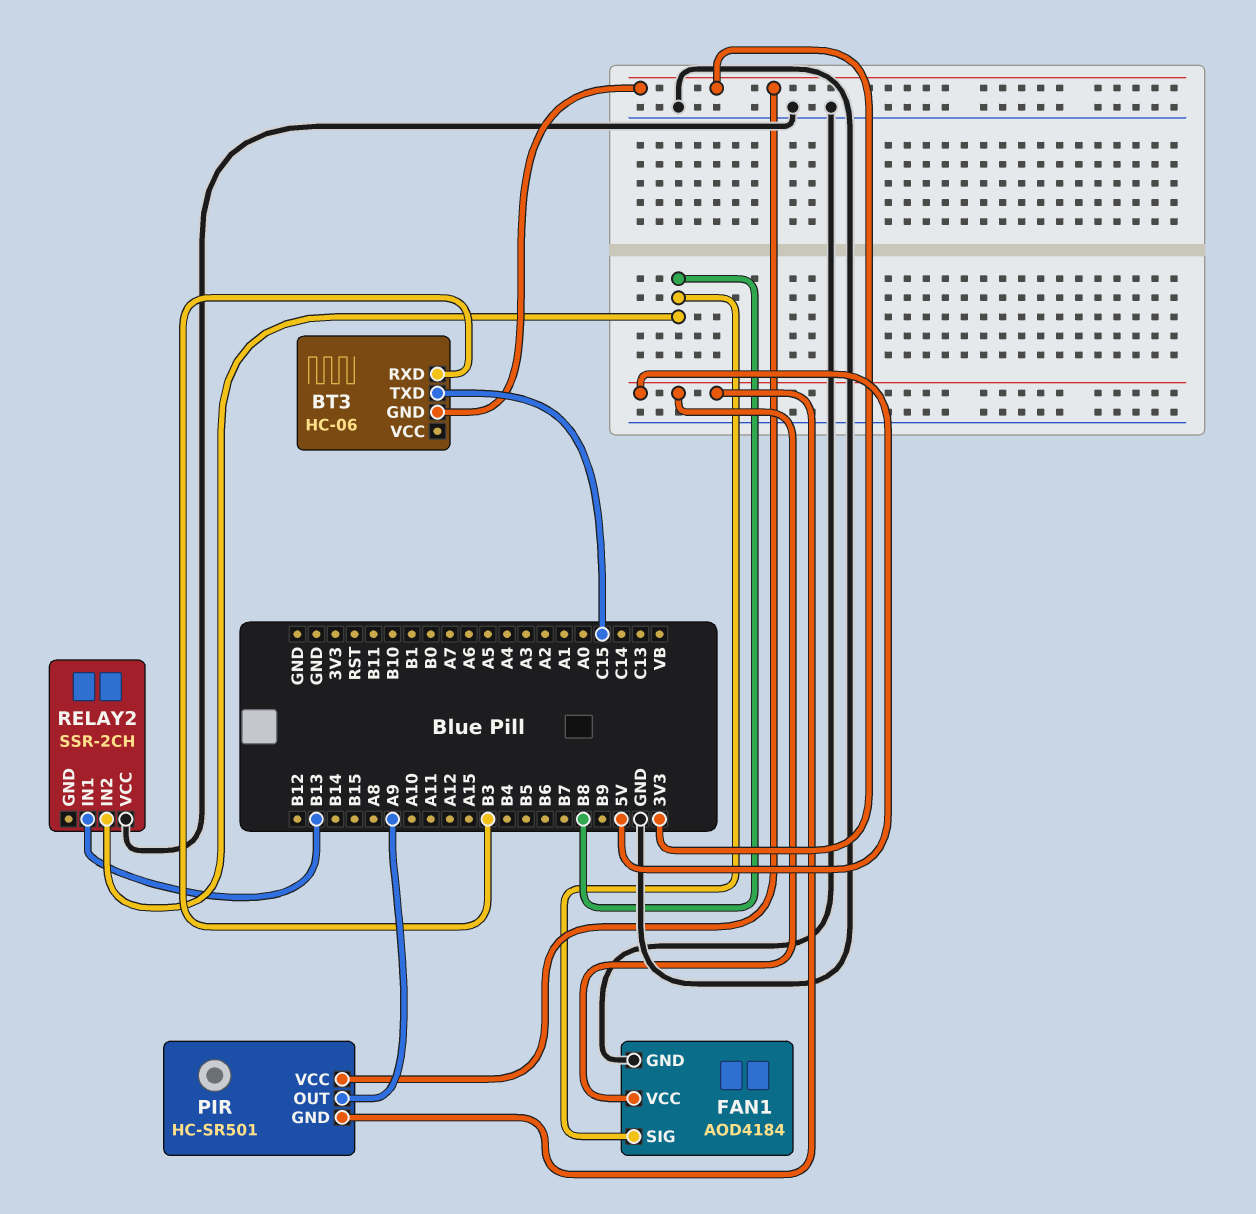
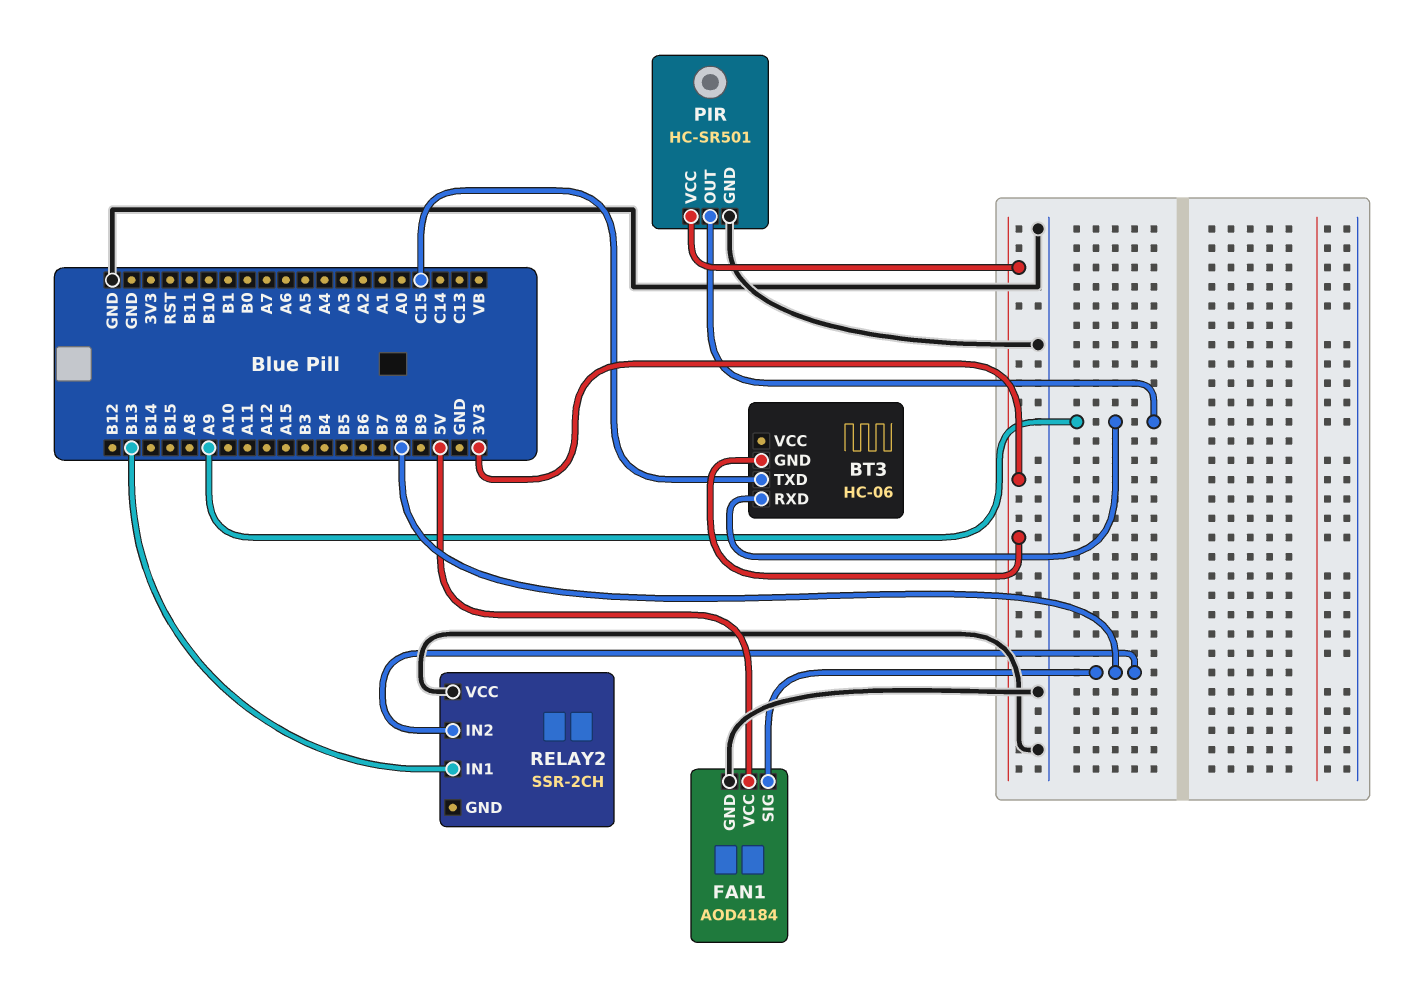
BT3 pin RXD: B3 -> A9
PIR pin GND: 5V -> GND

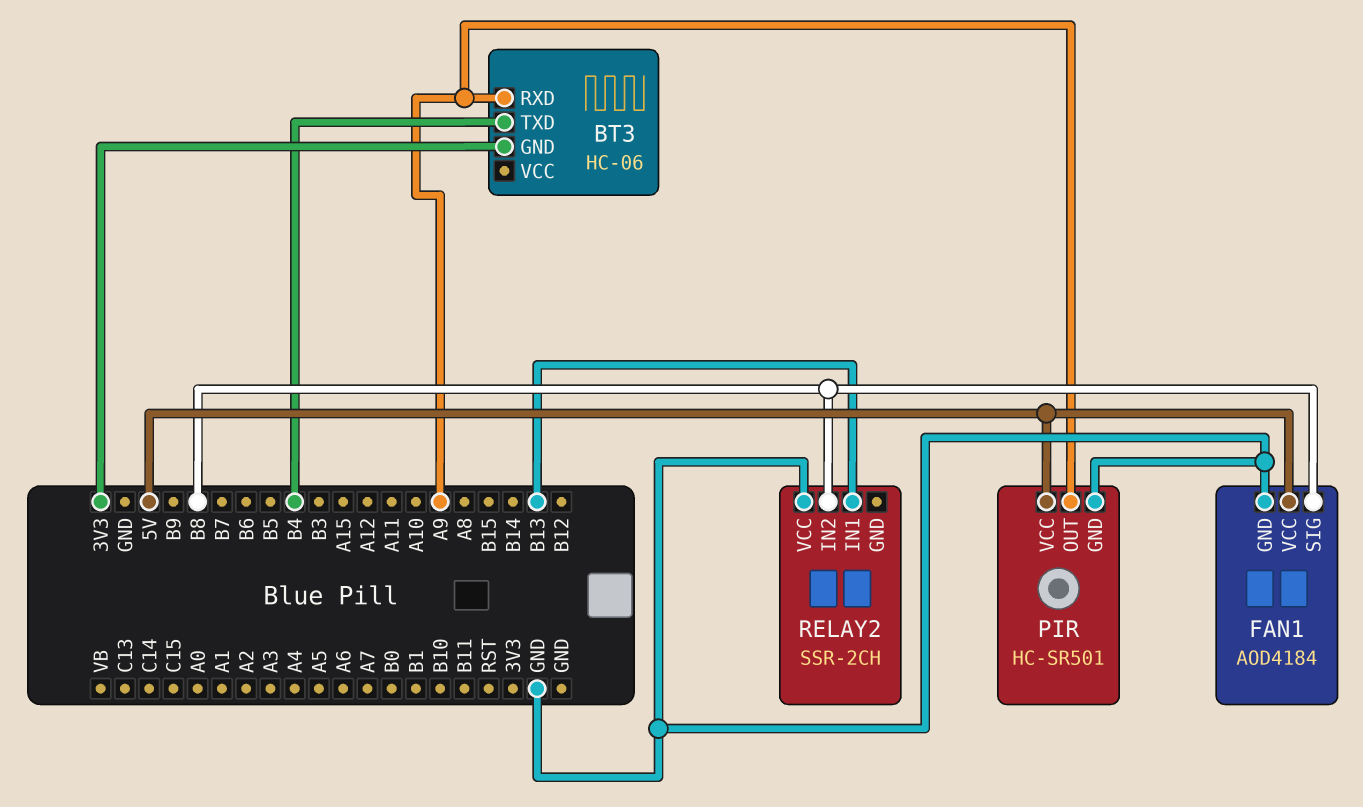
BT3 pin TXD: C15 -> B4
PIR pin VCC: 3V3 -> 5V

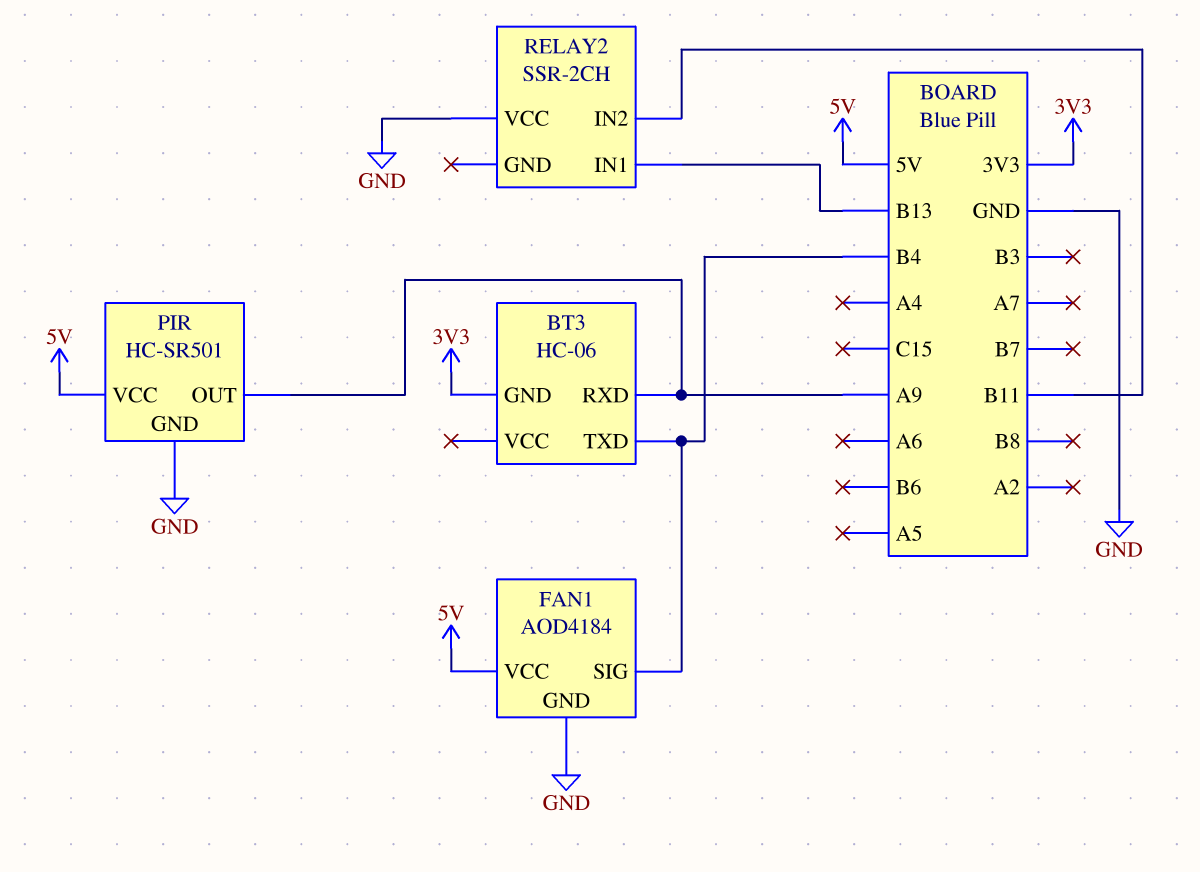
FAN1 pin SIG: B8 -> B4
RELAY2 pin IN2: B8 -> B11

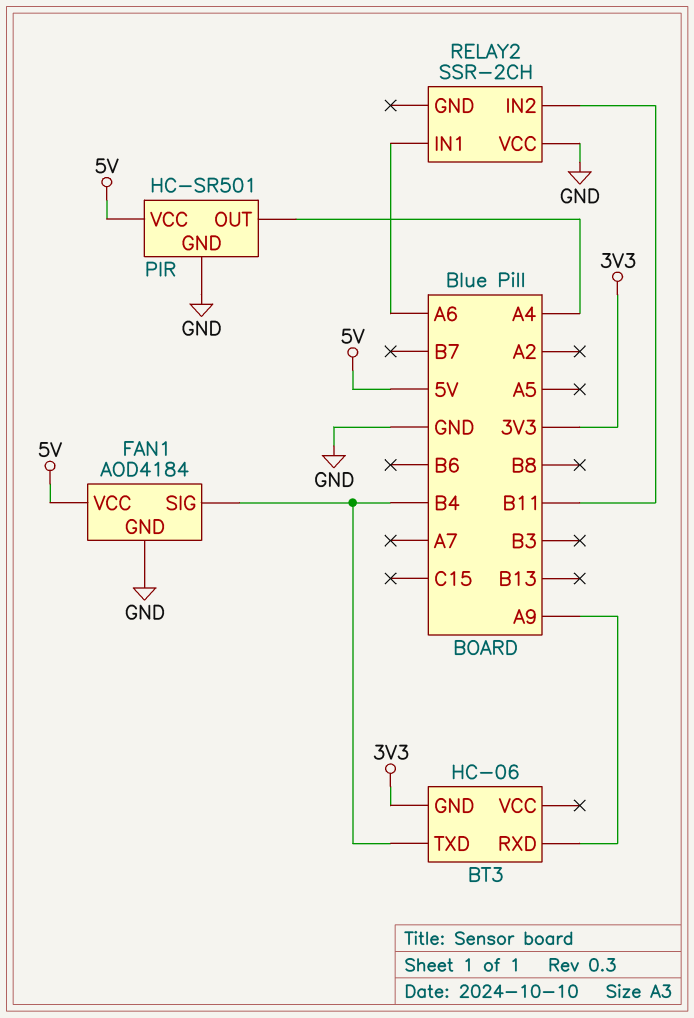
PIR pin OUT: A9 -> A4
RELAY2 pin IN1: B13 -> A6

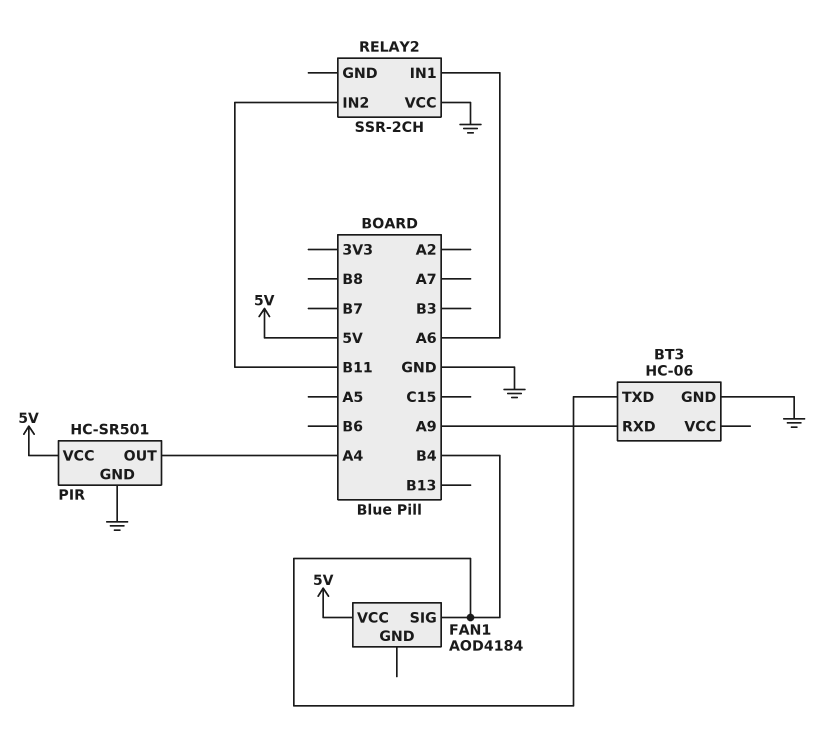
BT3 pin GND: 3V3 -> GND
FAN1 pin GND: GND -> none

